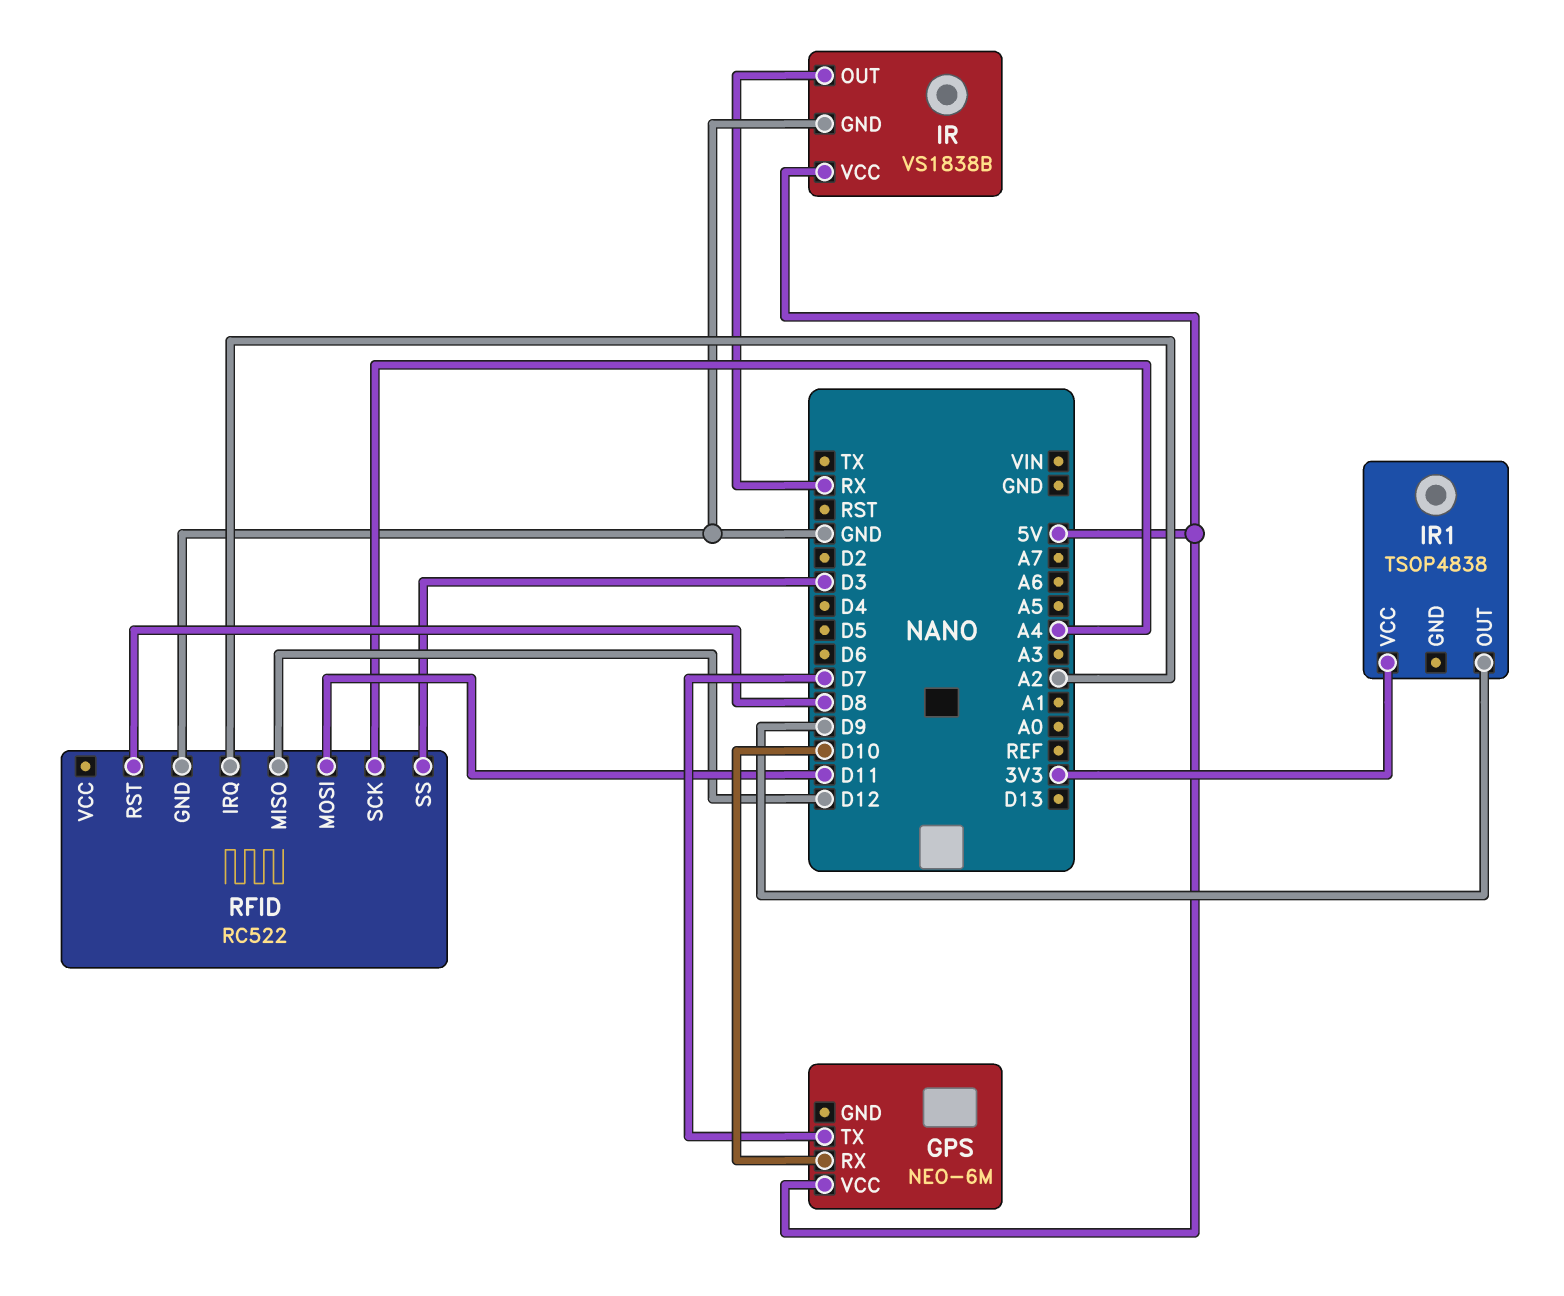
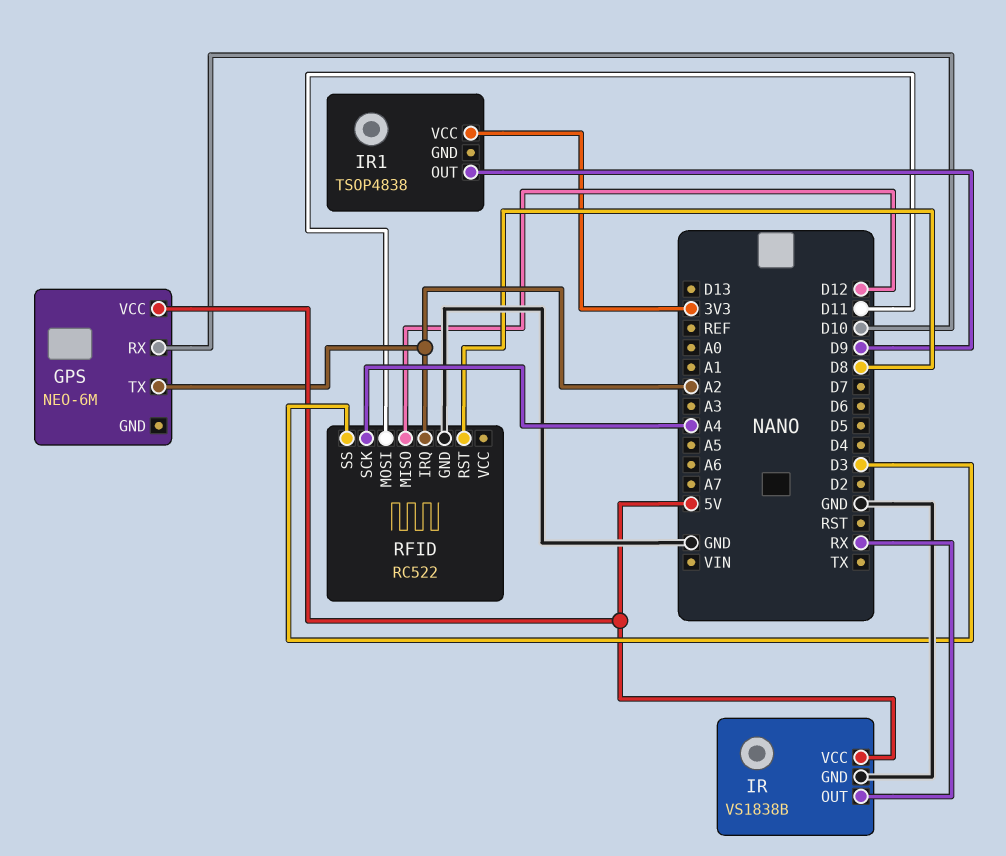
GPS pin TX: D7 -> A2

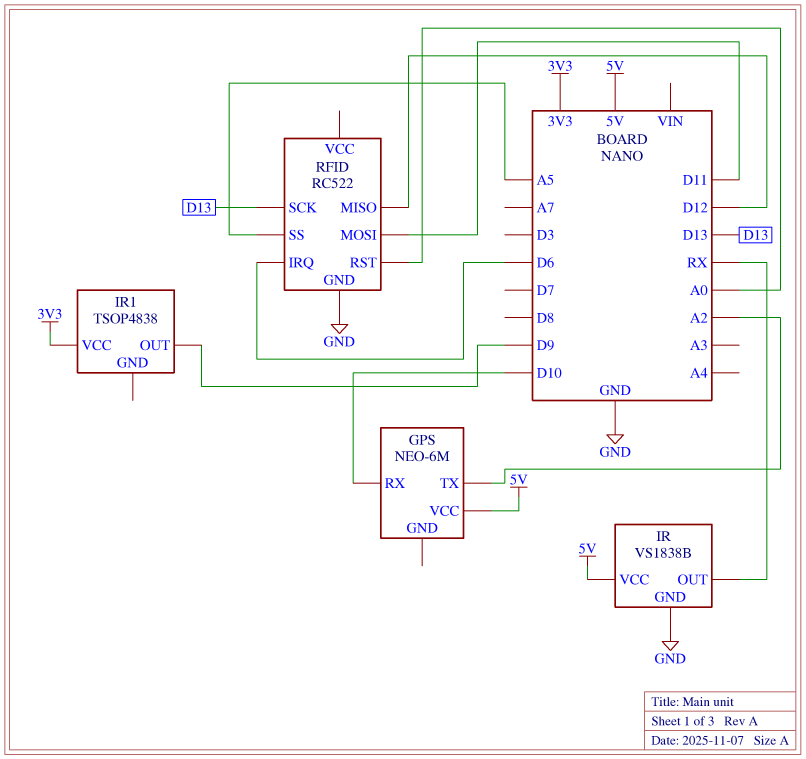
RFID pin IRQ: A2 -> D6
RFID pin RST: D8 -> A0
RFID pin SCK: A4 -> D13
RFID pin SS: D3 -> A5

